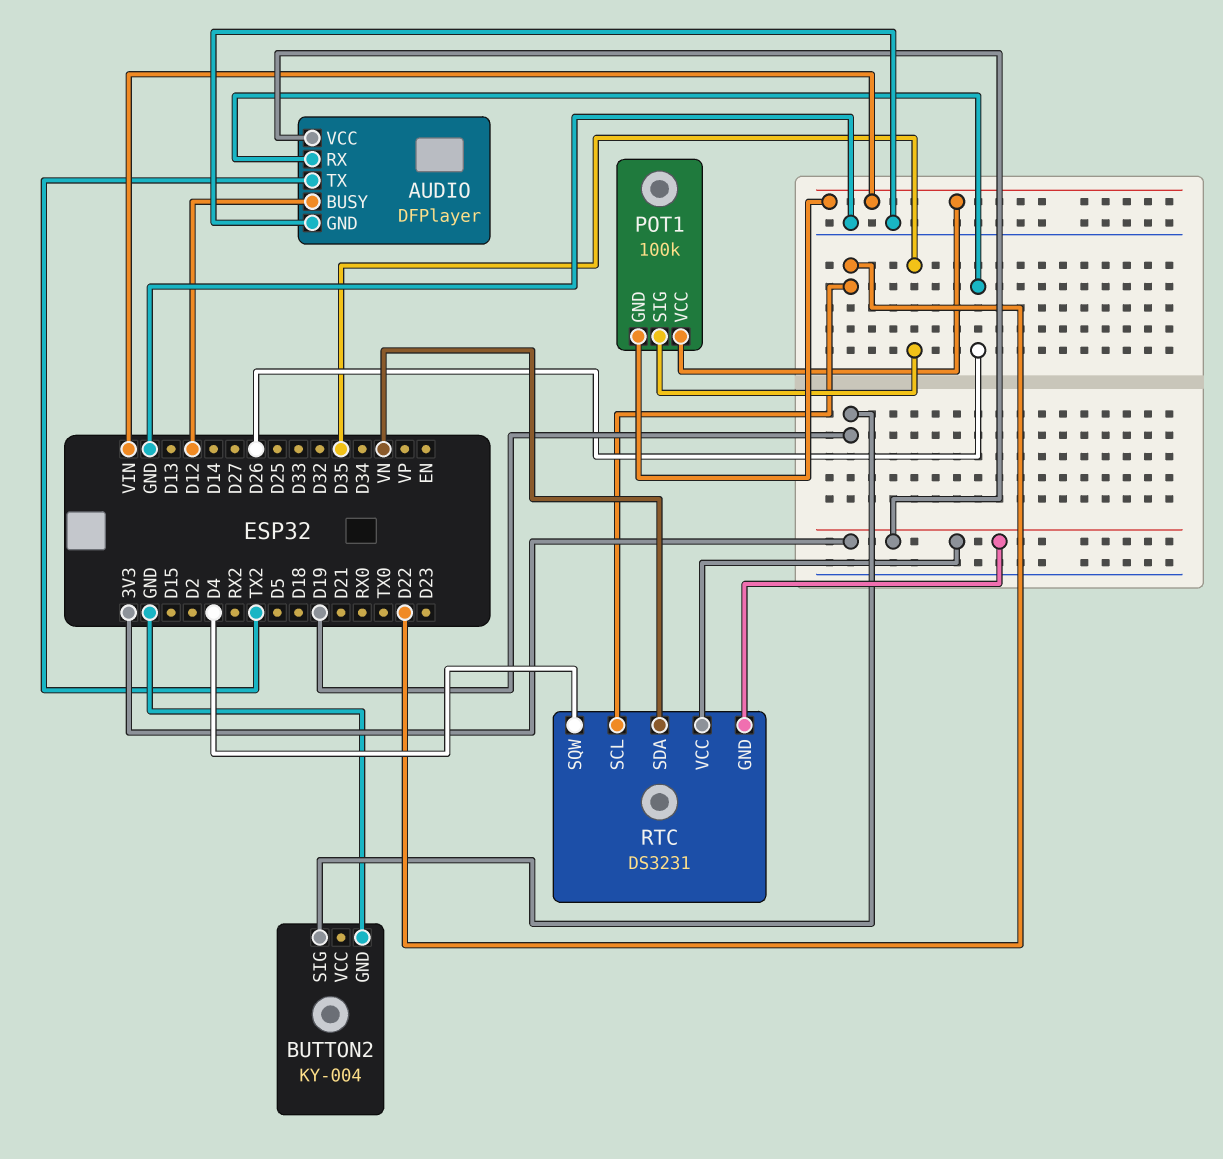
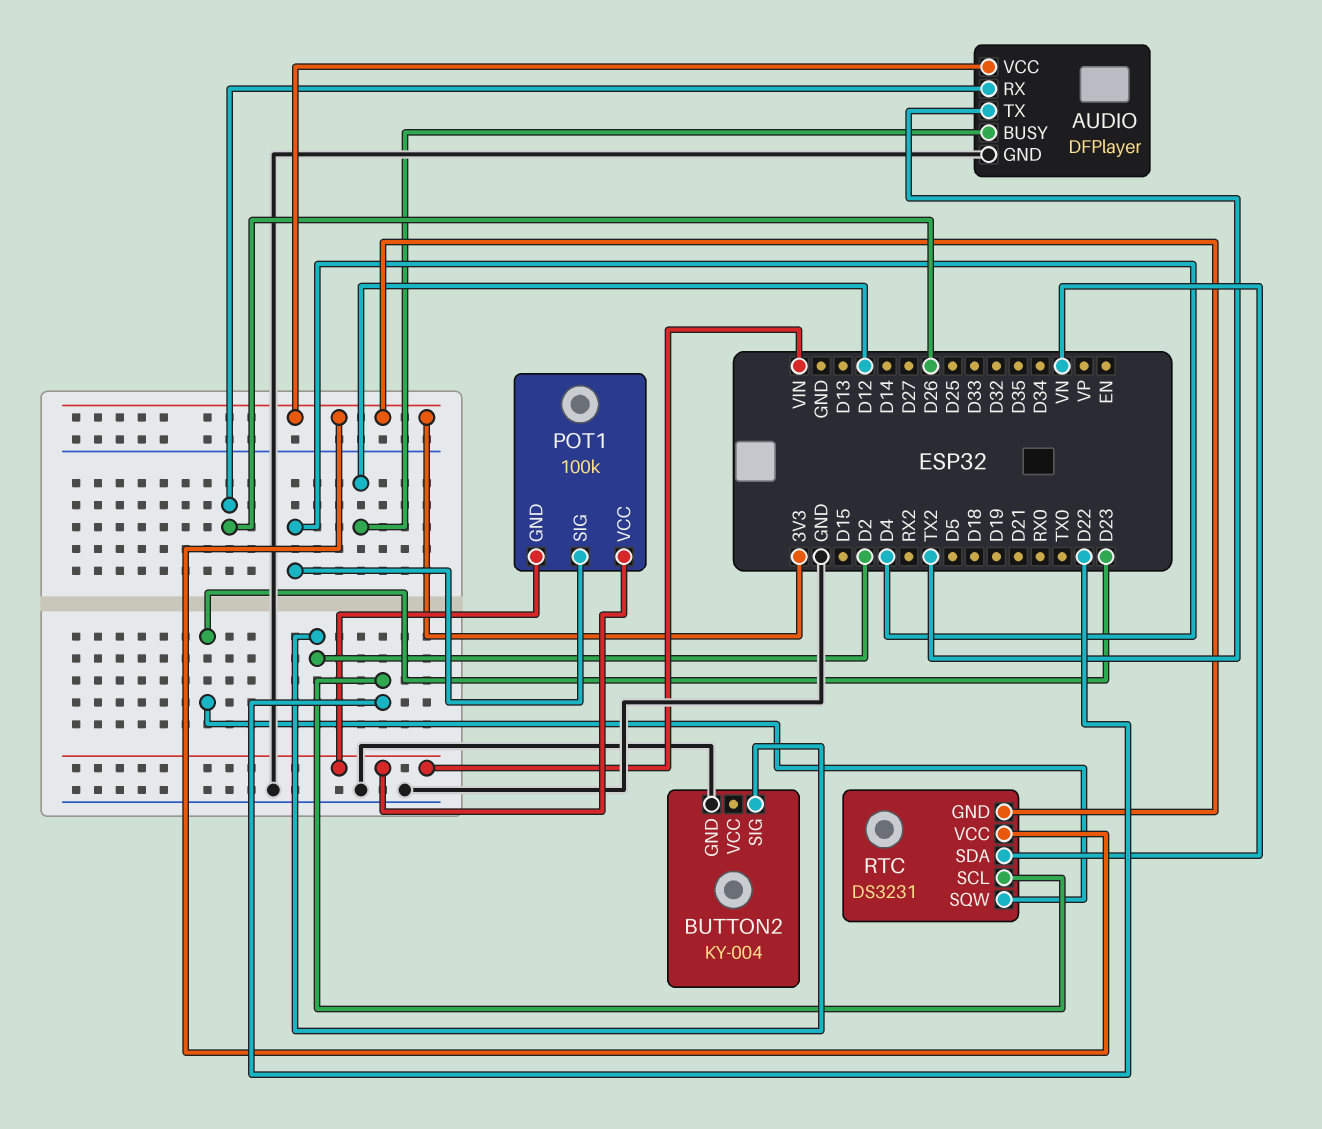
BUTTON2 pin SIG: D19 -> D2
POT1 pin SIG: D35 -> D4
RTC pin SQW: D4 -> D23

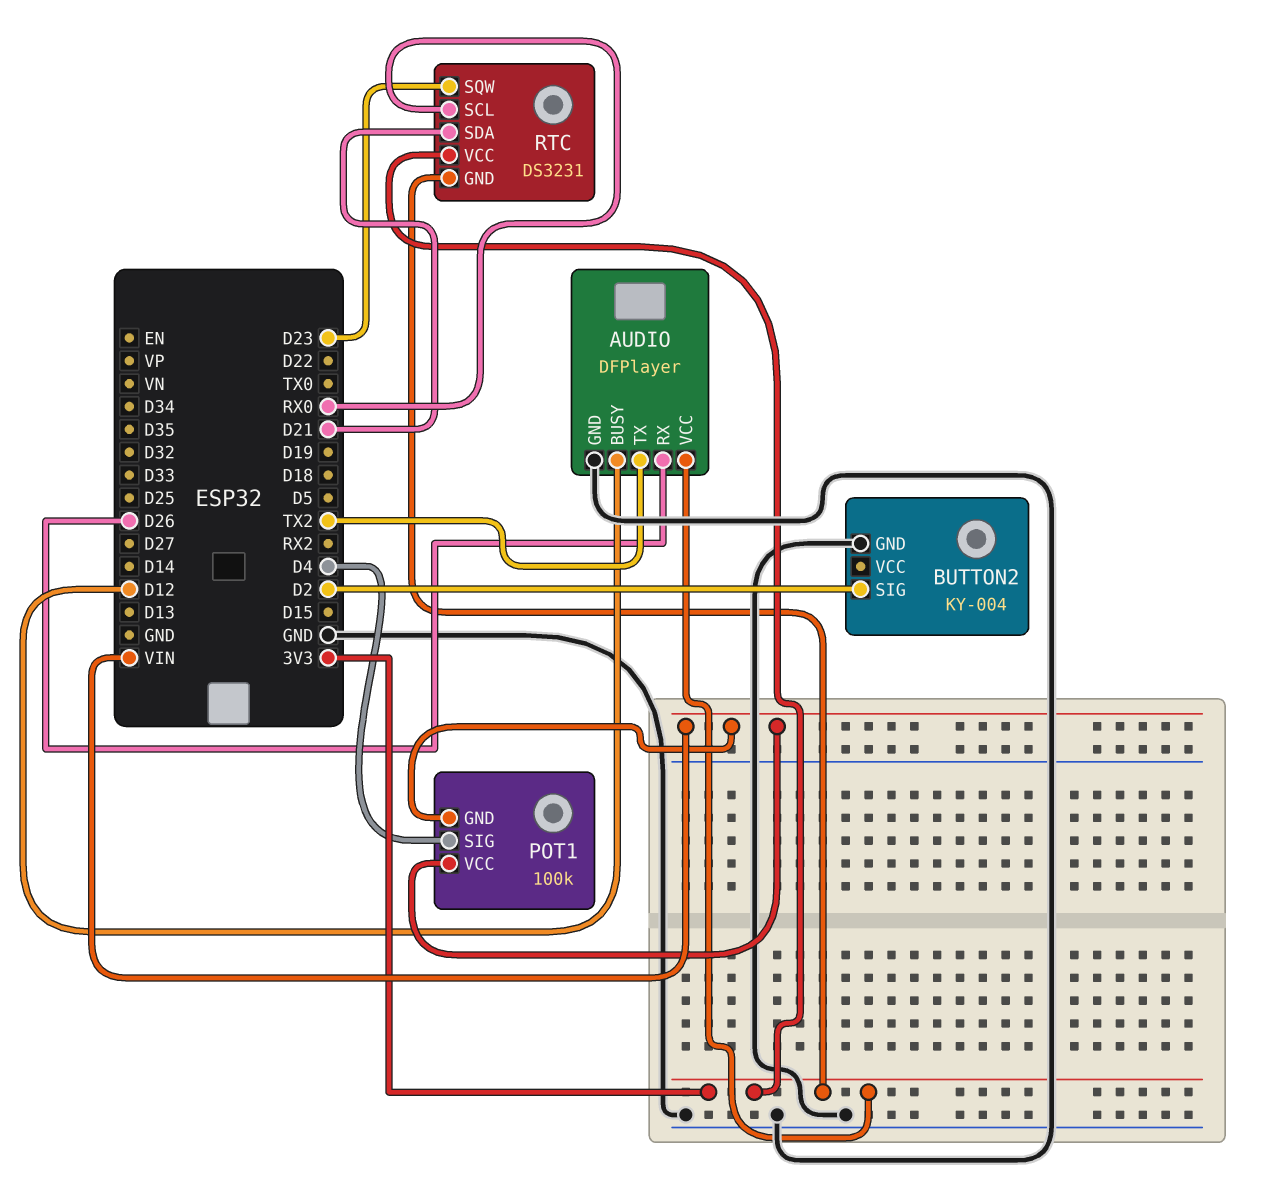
RTC pin SCL: D22 -> RX0
RTC pin SDA: VN -> D21

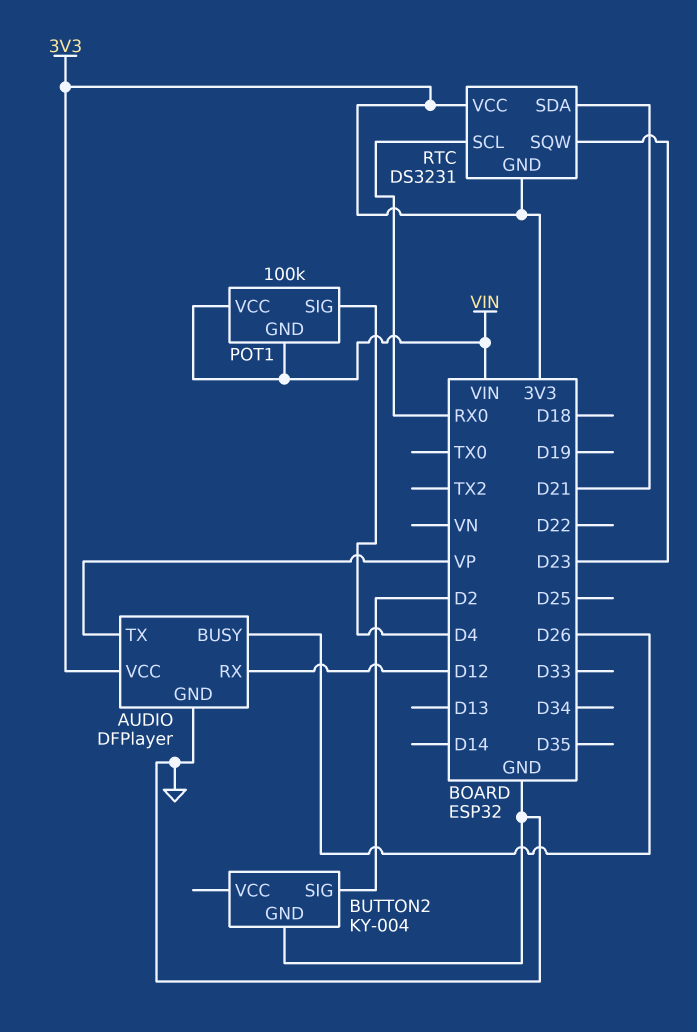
AUDIO pin BUSY: D12 -> D26
AUDIO pin RX: D26 -> D12
AUDIO pin TX: TX2 -> VP

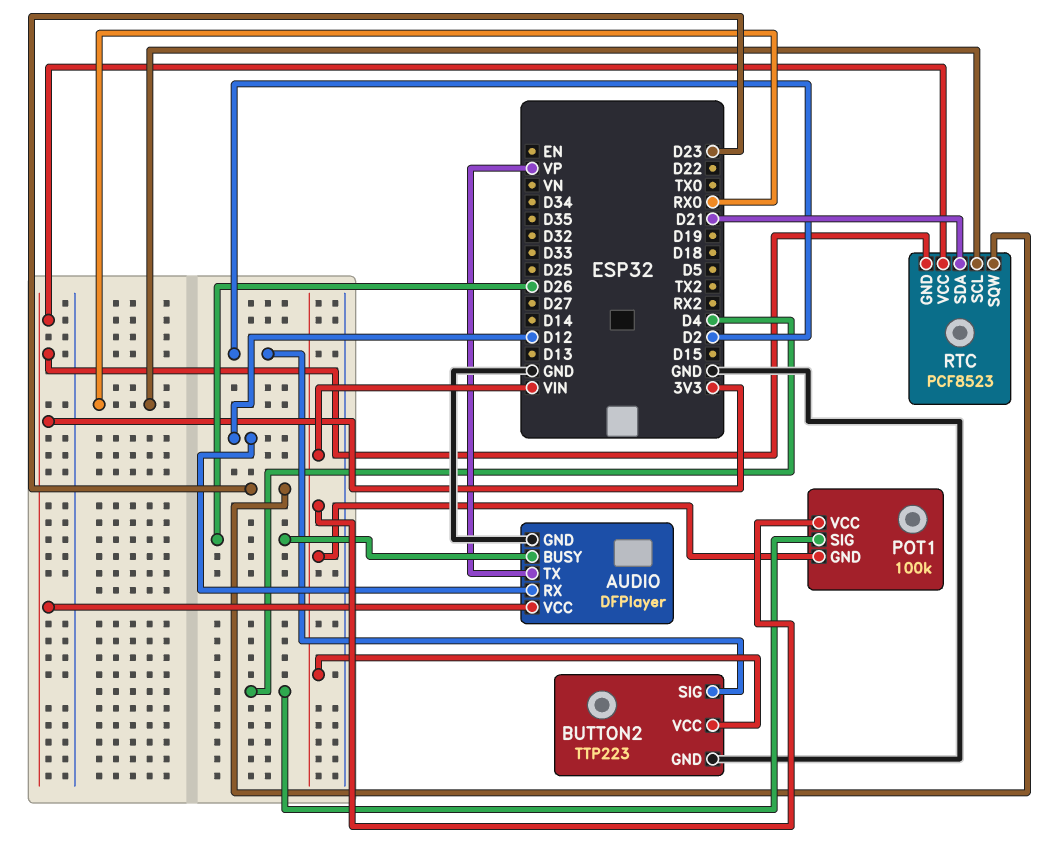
BUTTON2: KY-004 -> TTP223
BUTTON2 pin VCC: none -> VIN
RTC: DS3231 -> PCF8523

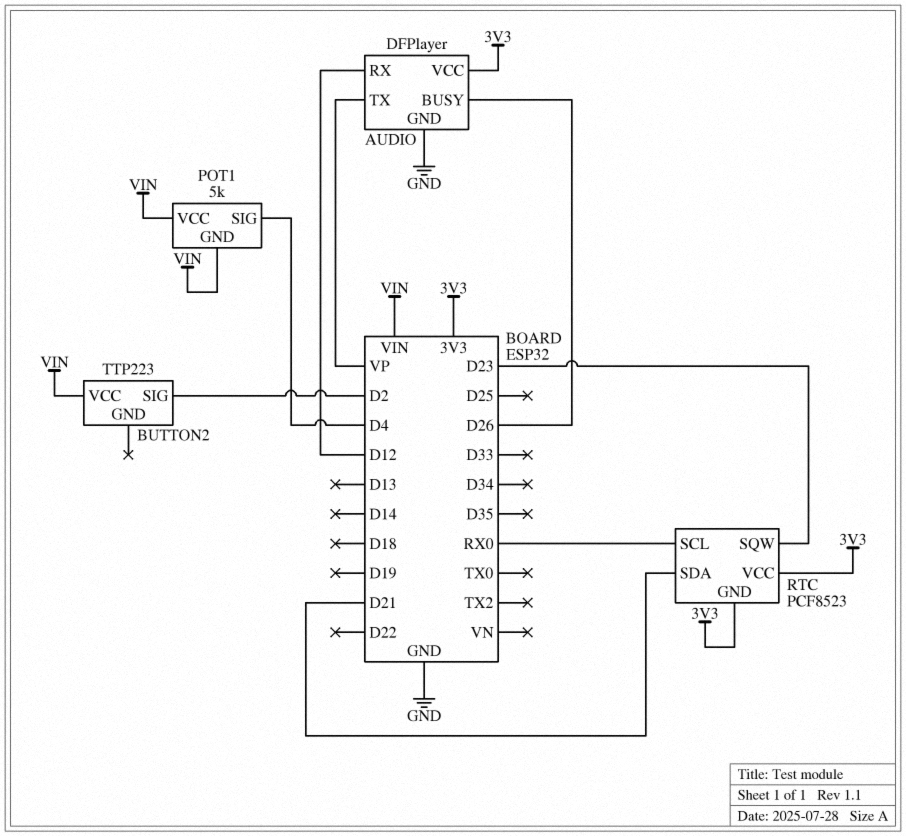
BUTTON2 pin GND: GND -> none
POT1: 100k -> 5k

